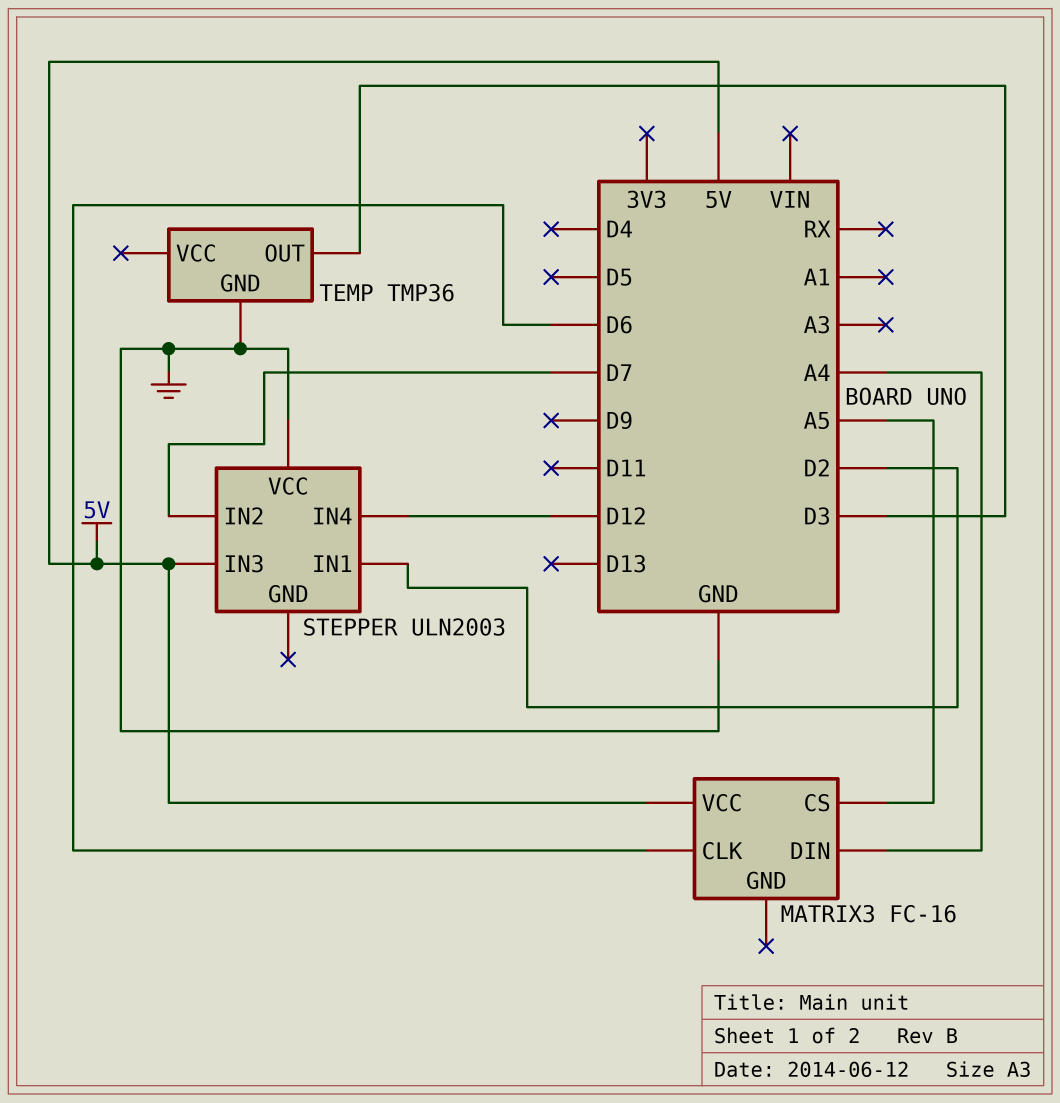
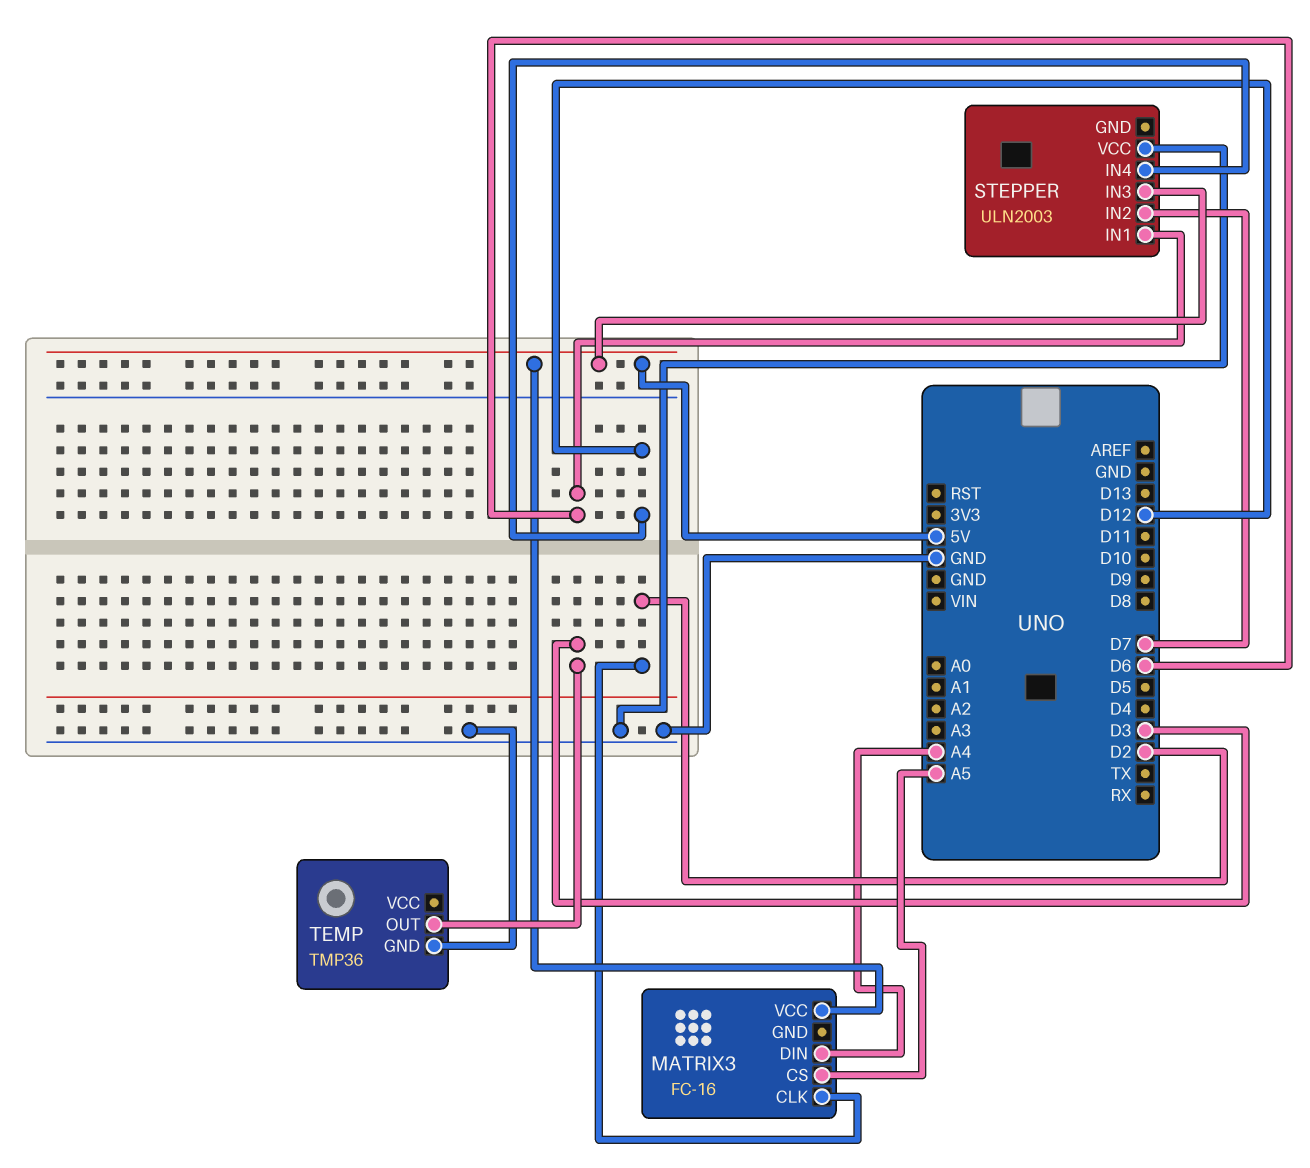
MATRIX3 pin CLK: D6 -> D2
STEPPER pin IN1: D2 -> D6

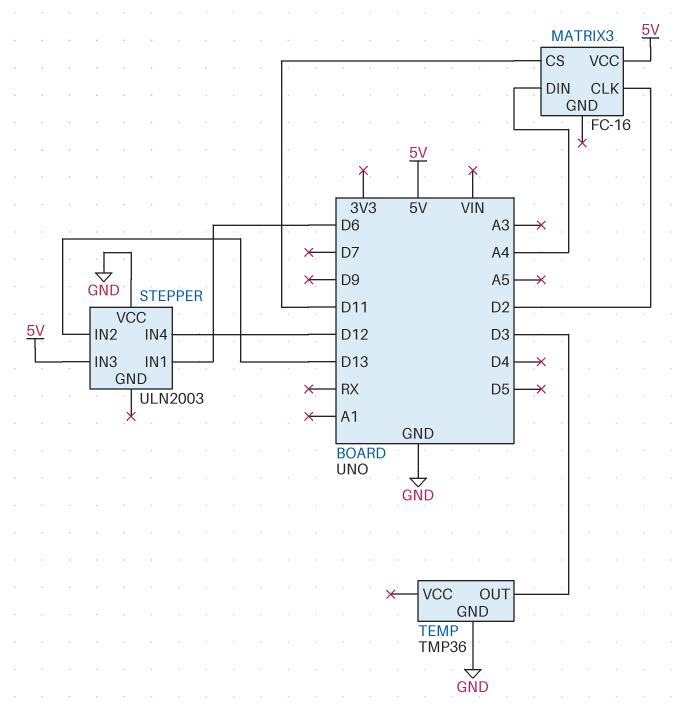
MATRIX3 pin CS: A5 -> D11
STEPPER pin IN2: D7 -> D13

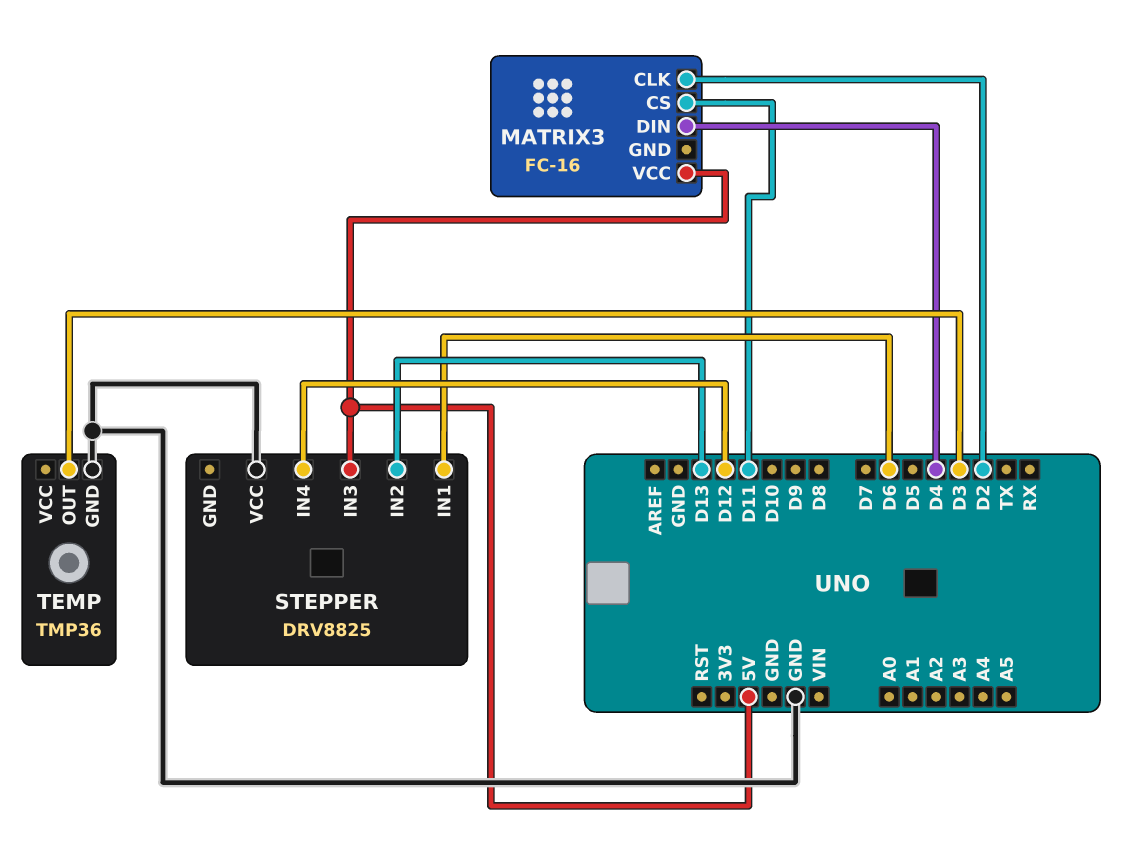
MATRIX3 pin DIN: A4 -> D4
STEPPER: ULN2003 -> DRV8825

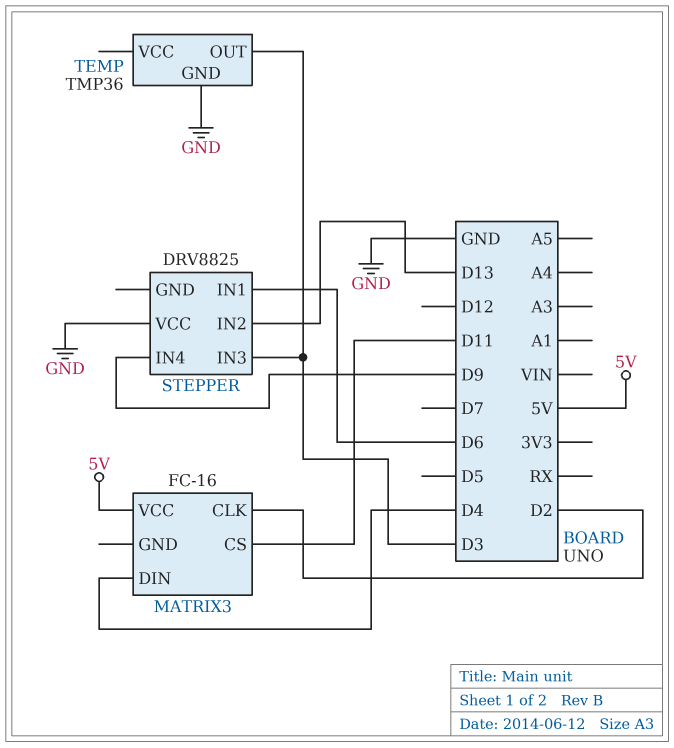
STEPPER pin IN3: 5V -> D3
STEPPER pin IN4: D12 -> D9

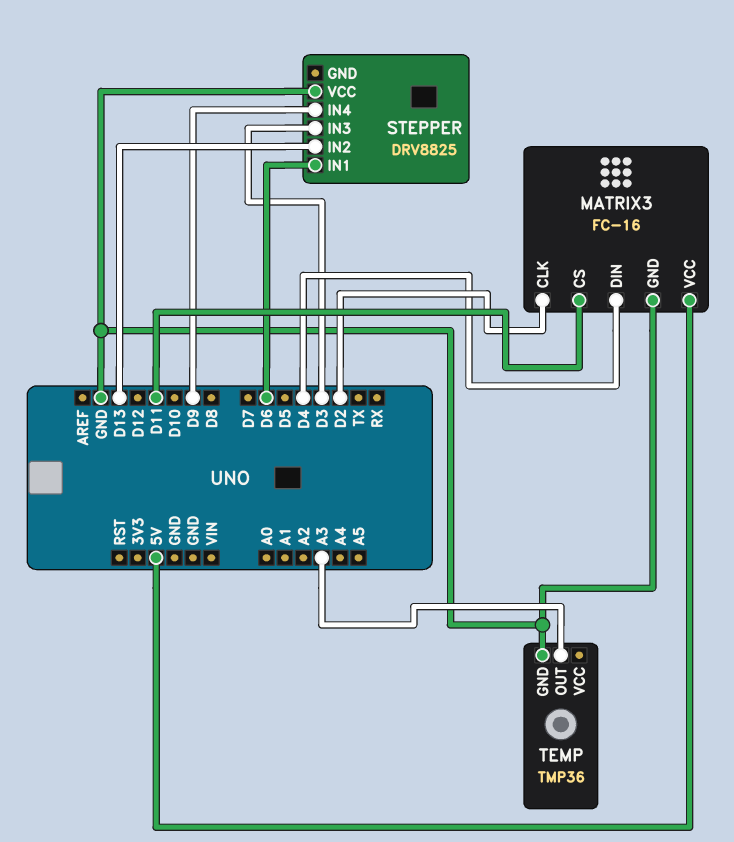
MATRIX3 pin GND: none -> GND
TEMP pin OUT: D3 -> A3

